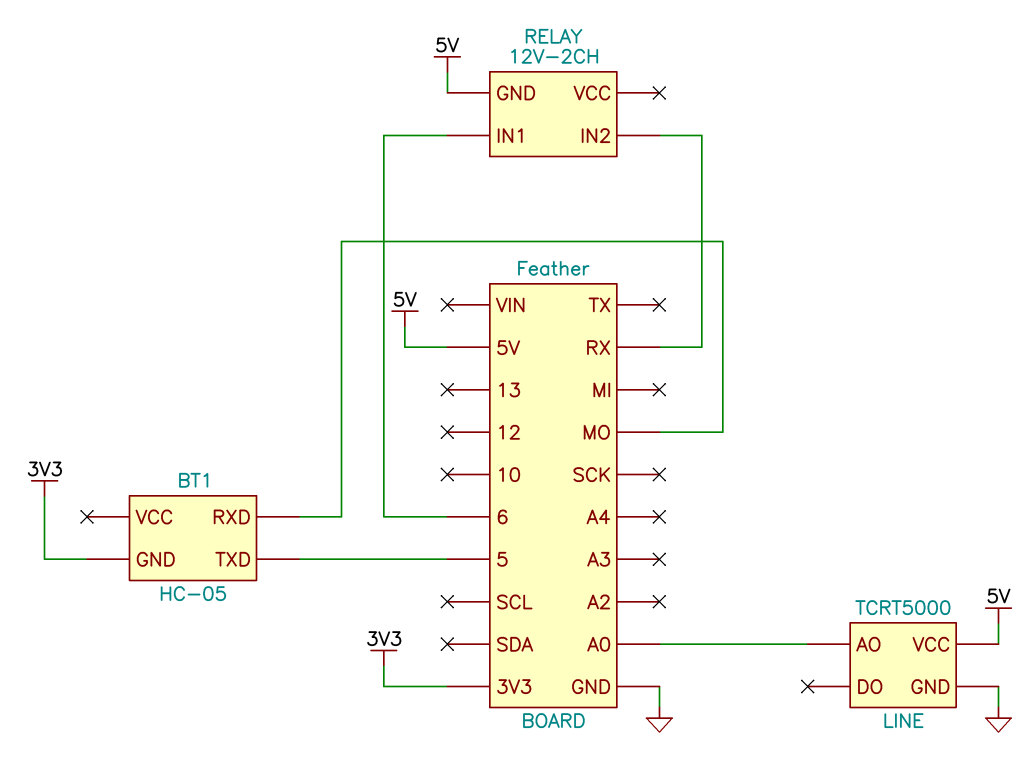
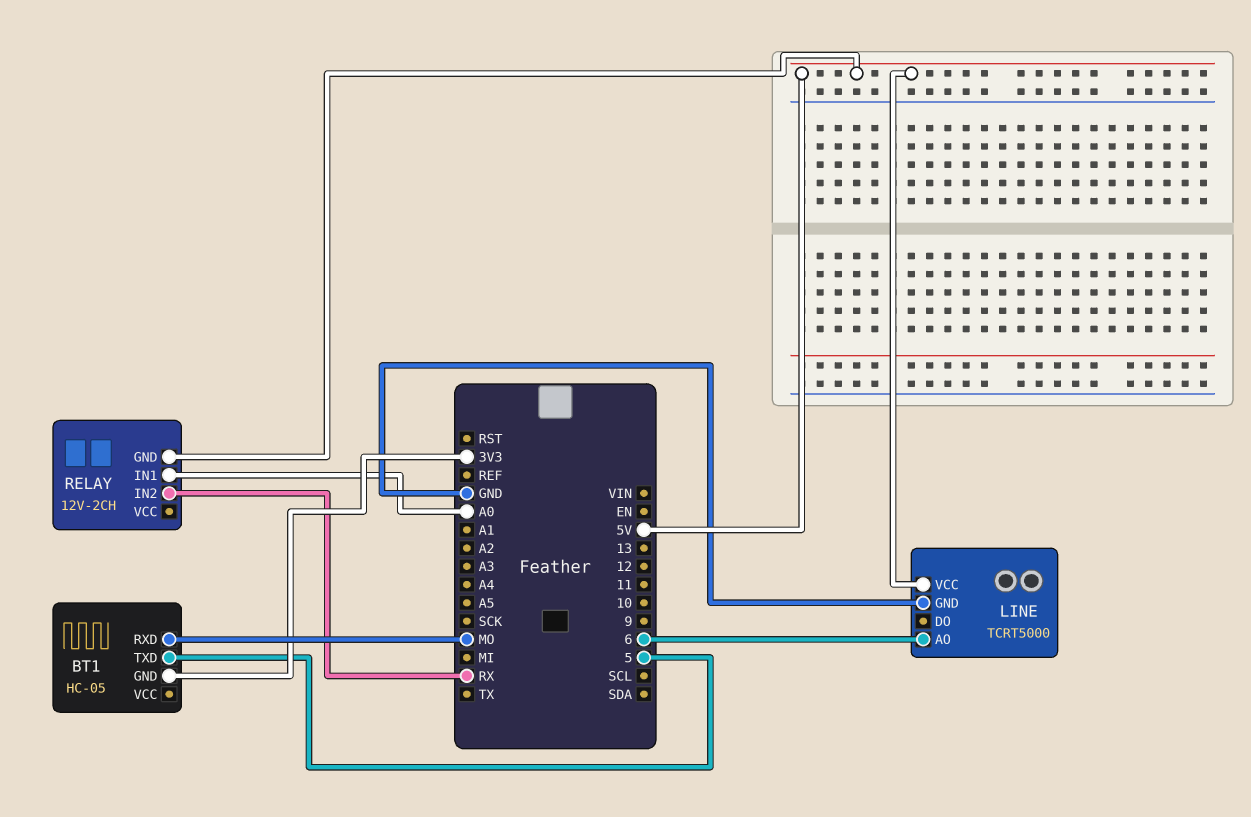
LINE pin AO: A0 -> 6
RELAY pin IN1: 6 -> A0

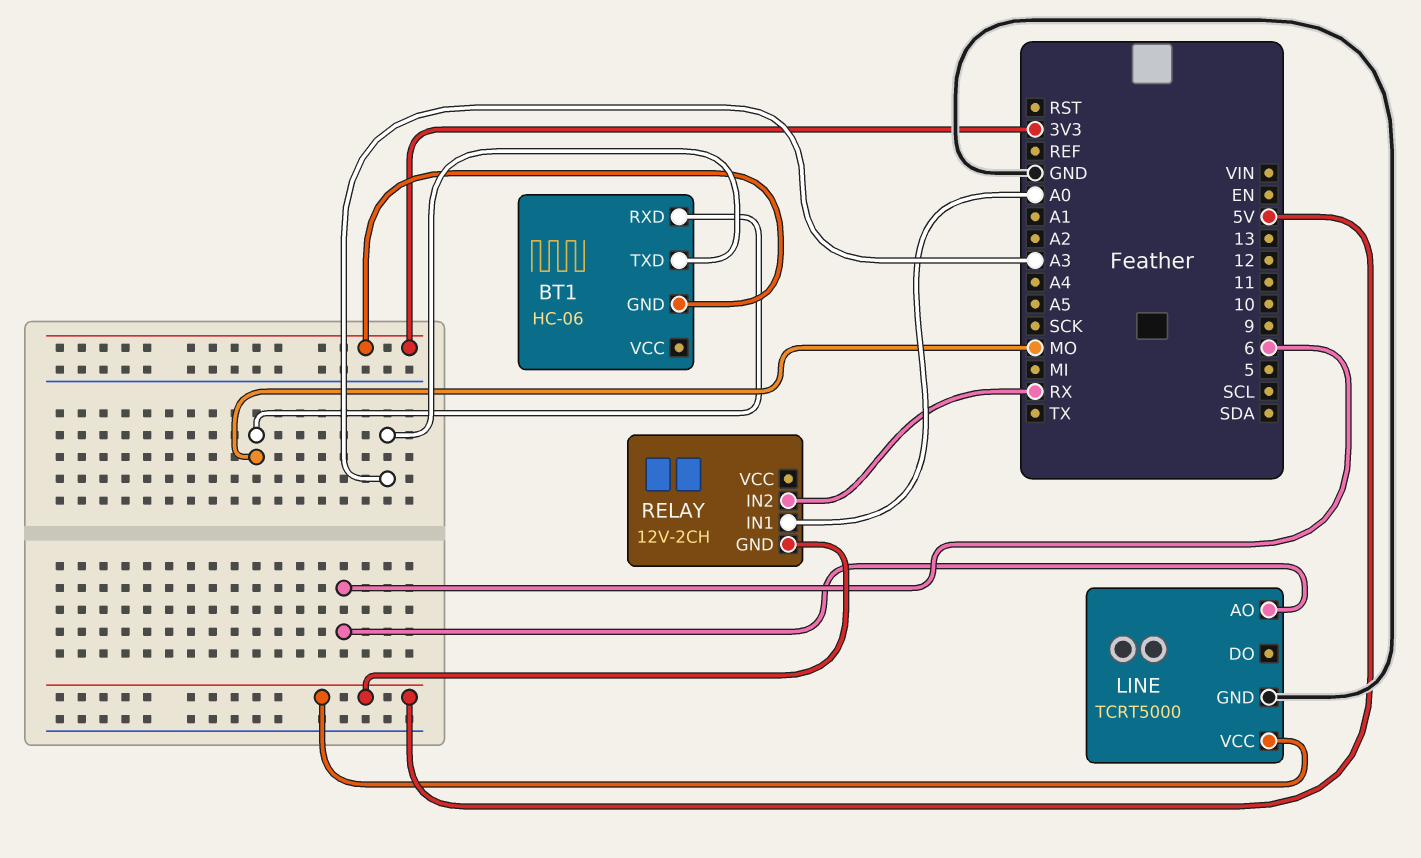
BT1: HC-05 -> HC-06
BT1 pin TXD: 5 -> A3

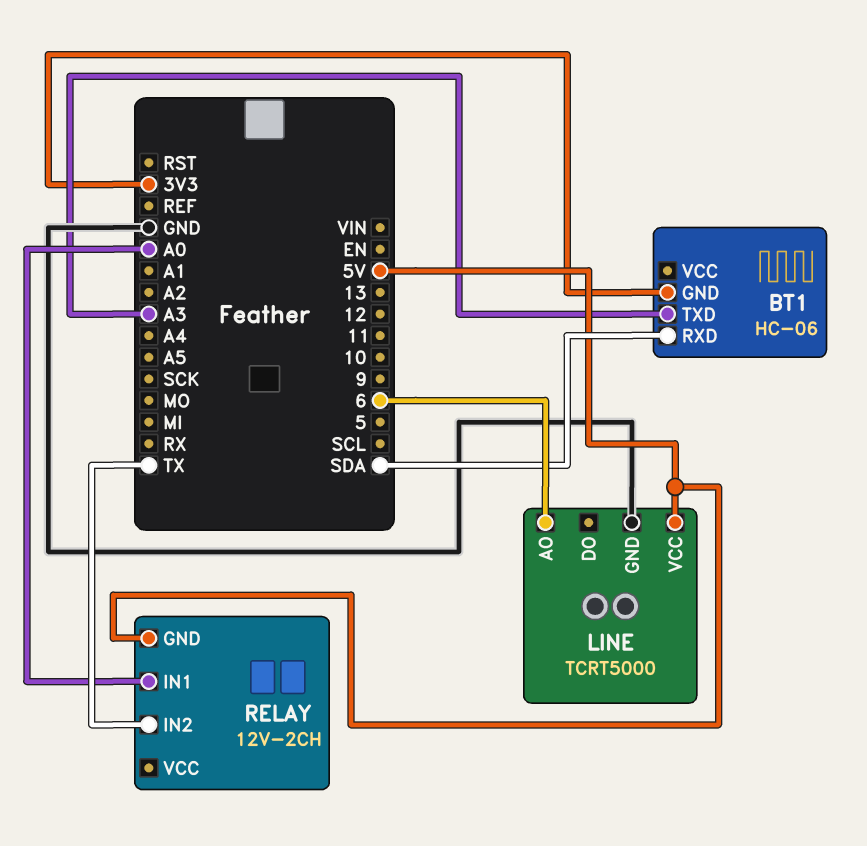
BT1 pin RXD: MO -> SDA
RELAY pin IN2: RX -> TX

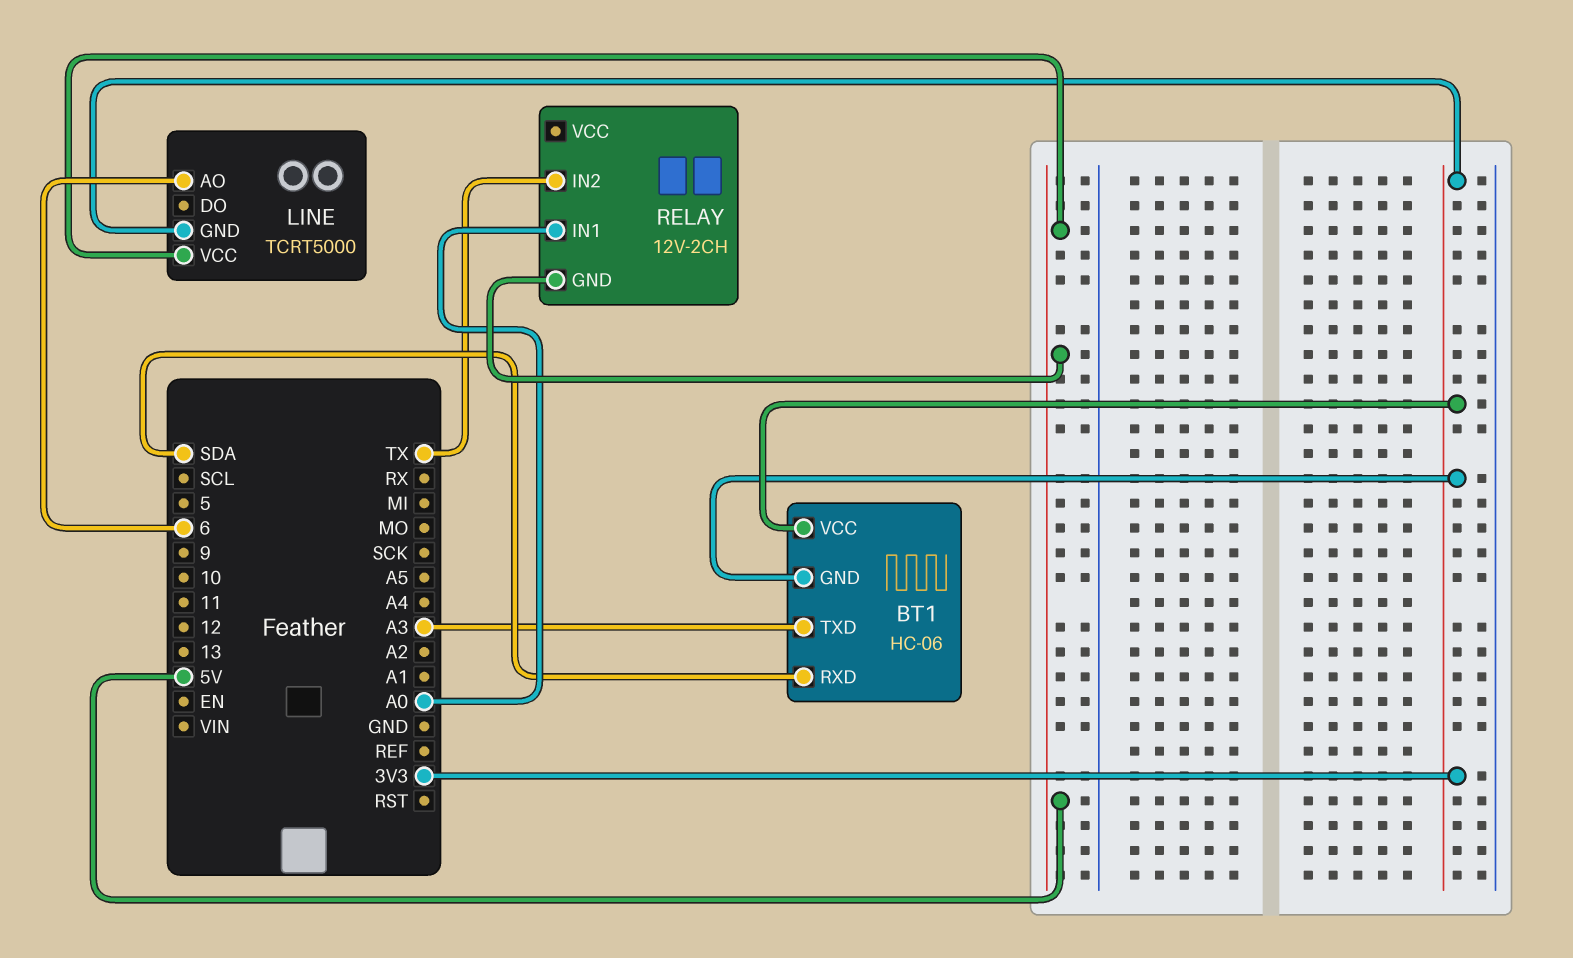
BT1 pin VCC: none -> 3V3
LINE pin GND: GND -> 3V3

